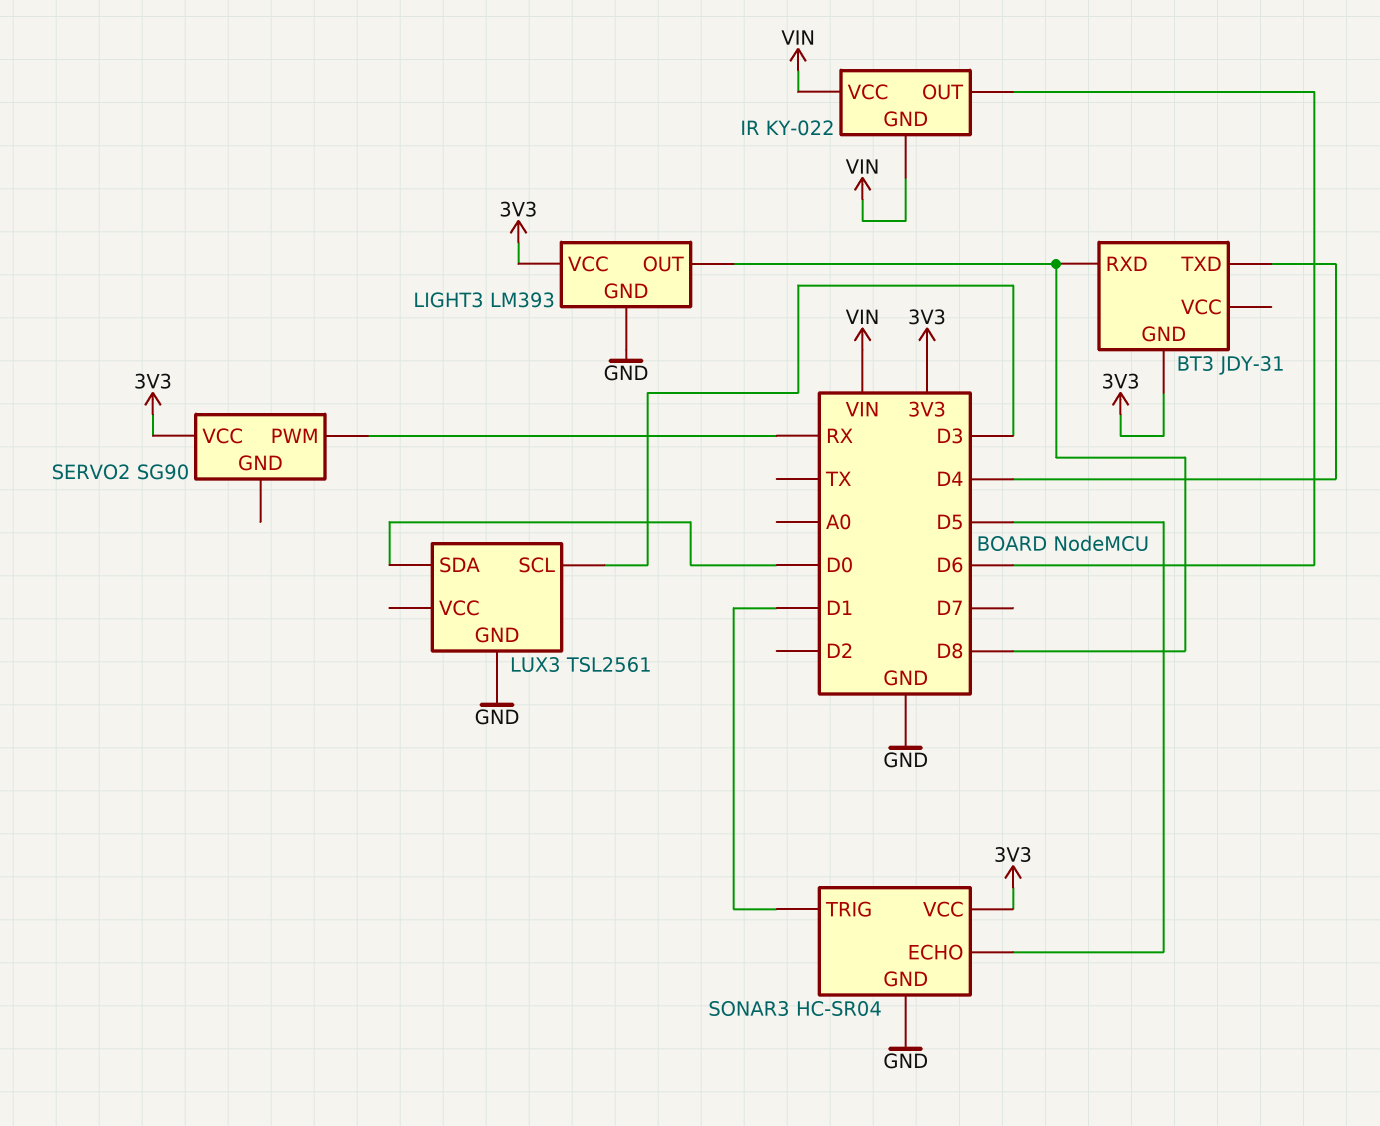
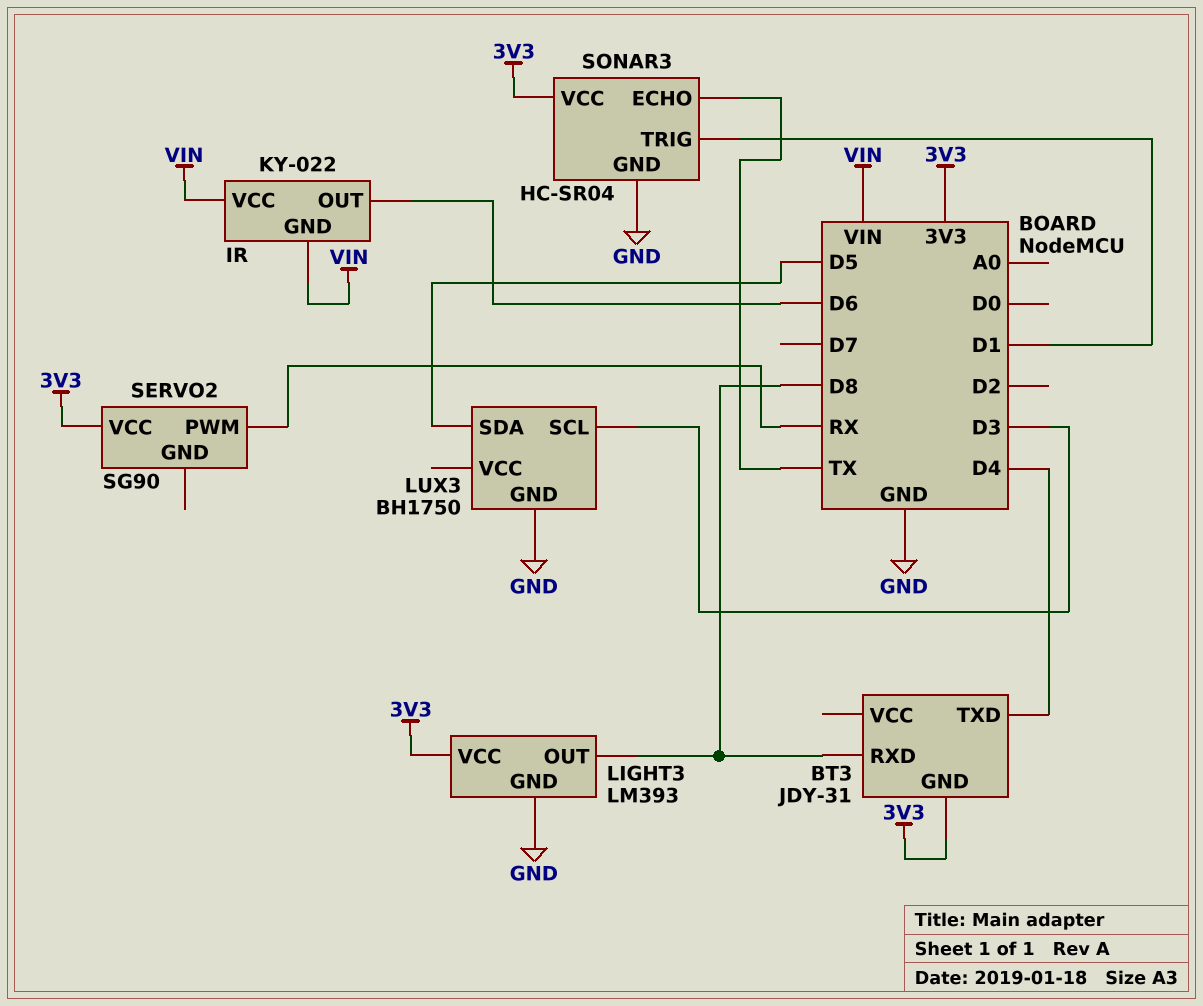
LUX3: TSL2561 -> BH1750
LUX3 pin SDA: D0 -> D5
SONAR3 pin ECHO: D5 -> TX

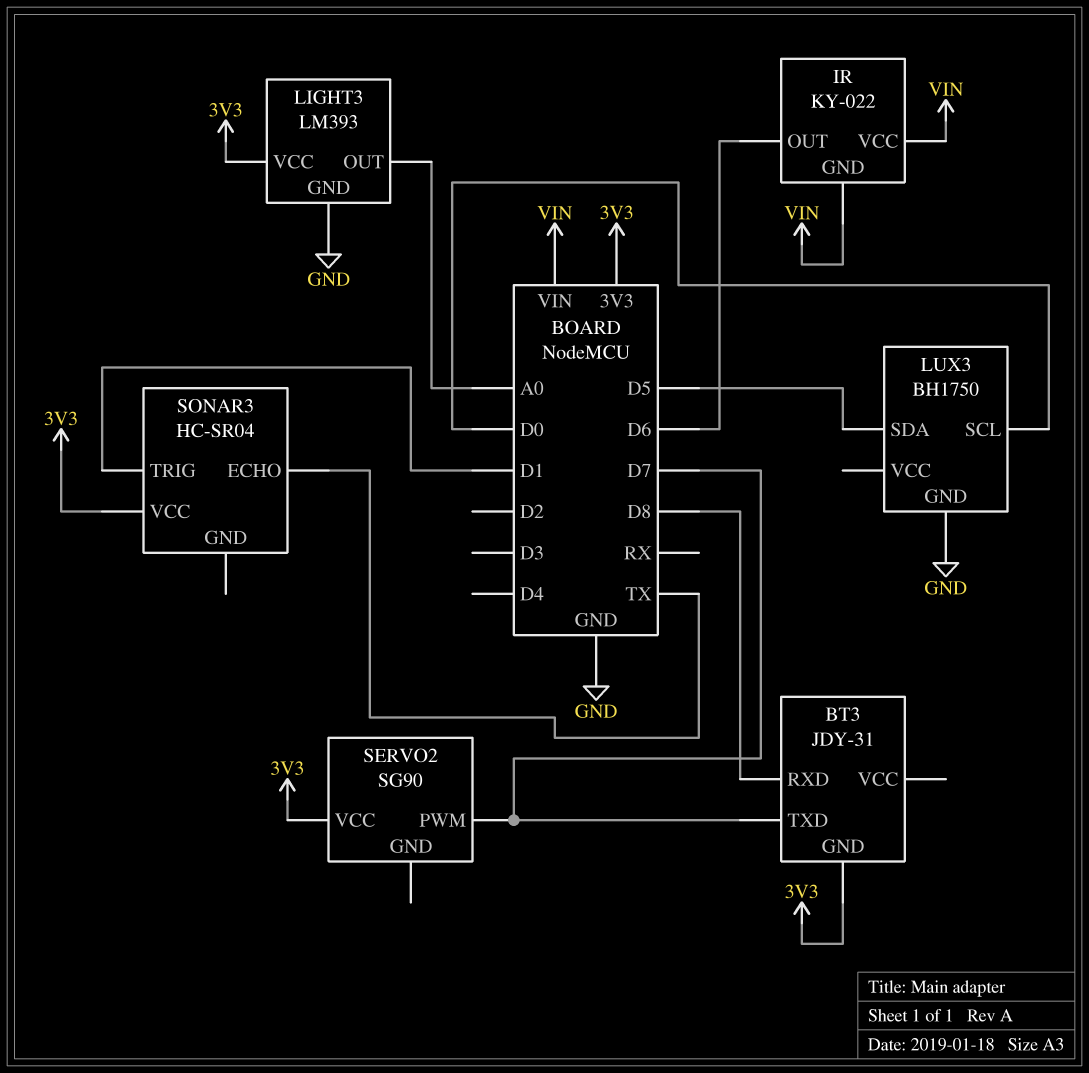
BT3 pin TXD: D4 -> D7
LIGHT3 pin OUT: D8 -> A0
LUX3 pin SCL: D3 -> D0
SERVO2 pin PWM: RX -> D7
SONAR3 pin GND: GND -> none

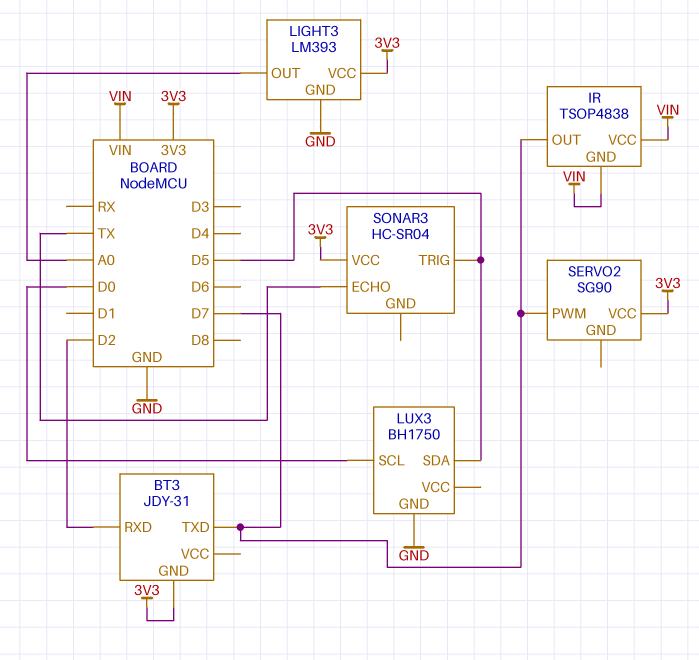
BT3 pin RXD: D8 -> D2
IR: KY-022 -> TSOP4838
IR pin OUT: D6 -> D7
SONAR3 pin TRIG: D1 -> D5

